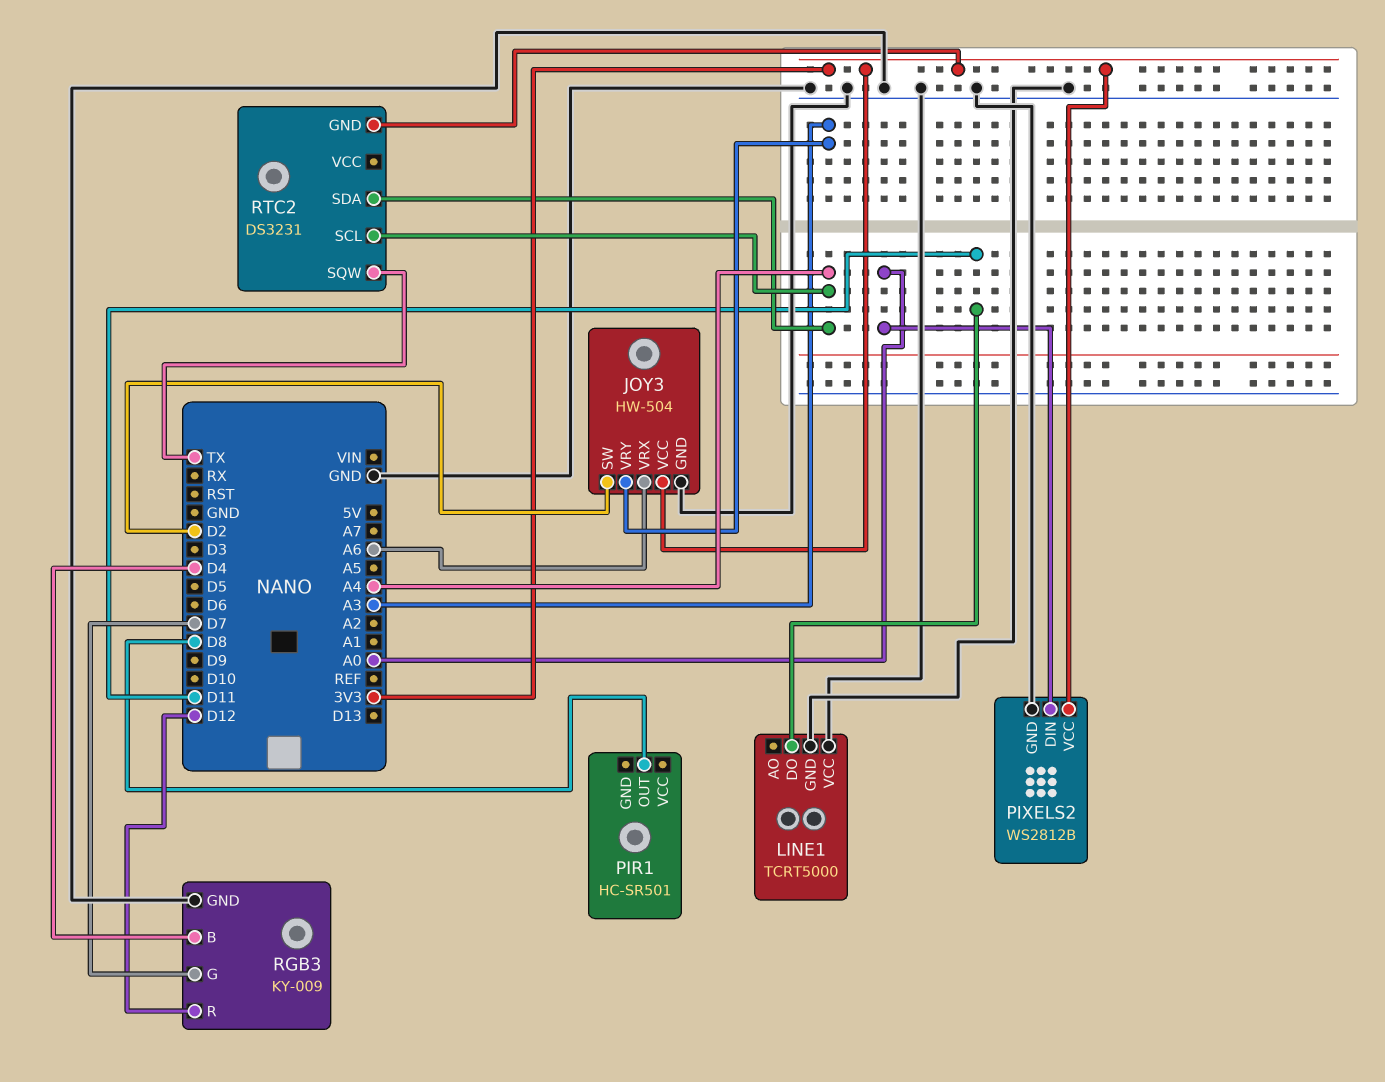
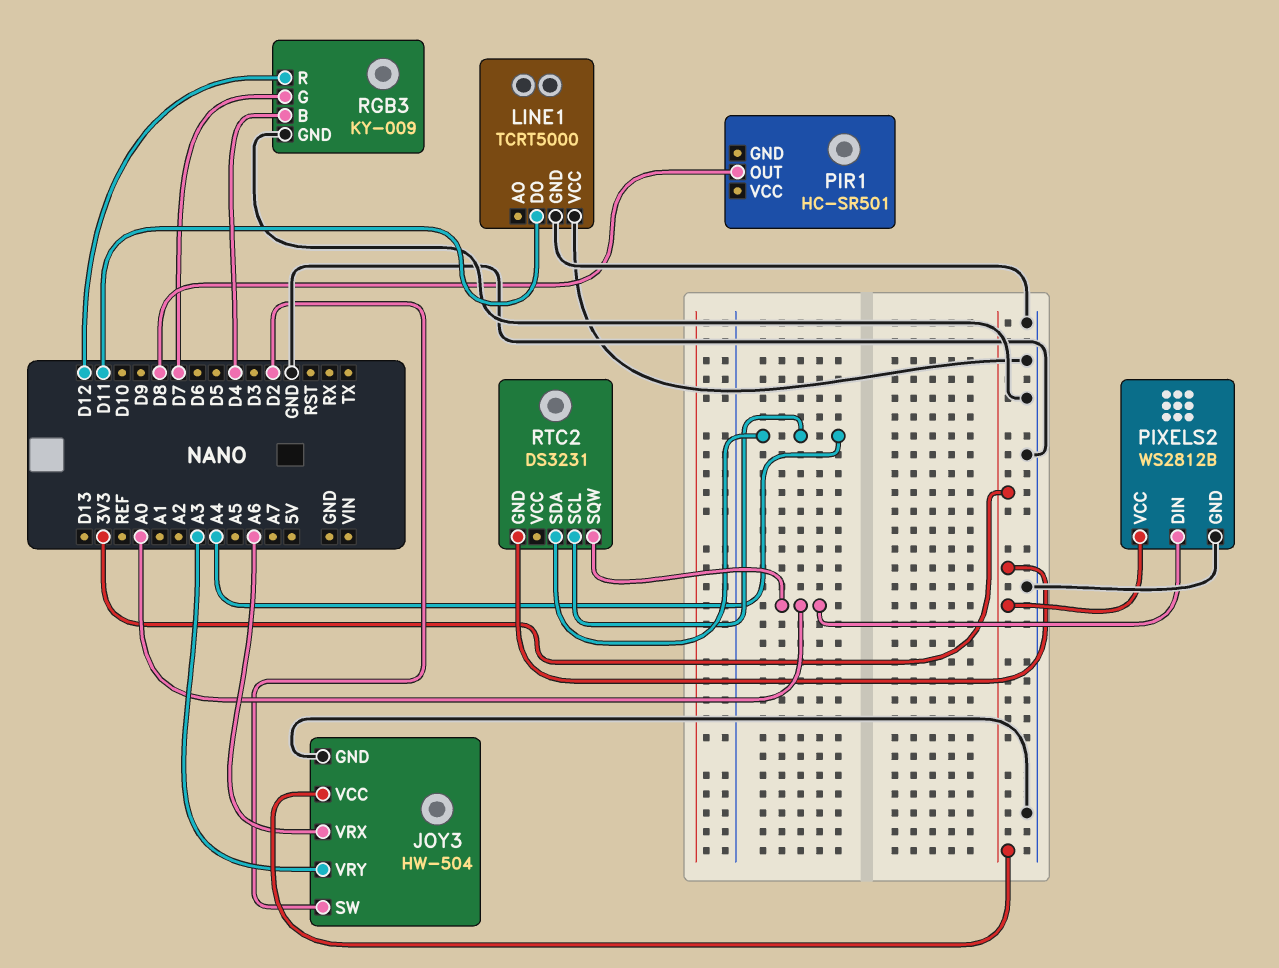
RTC2 pin SQW: TX -> A0

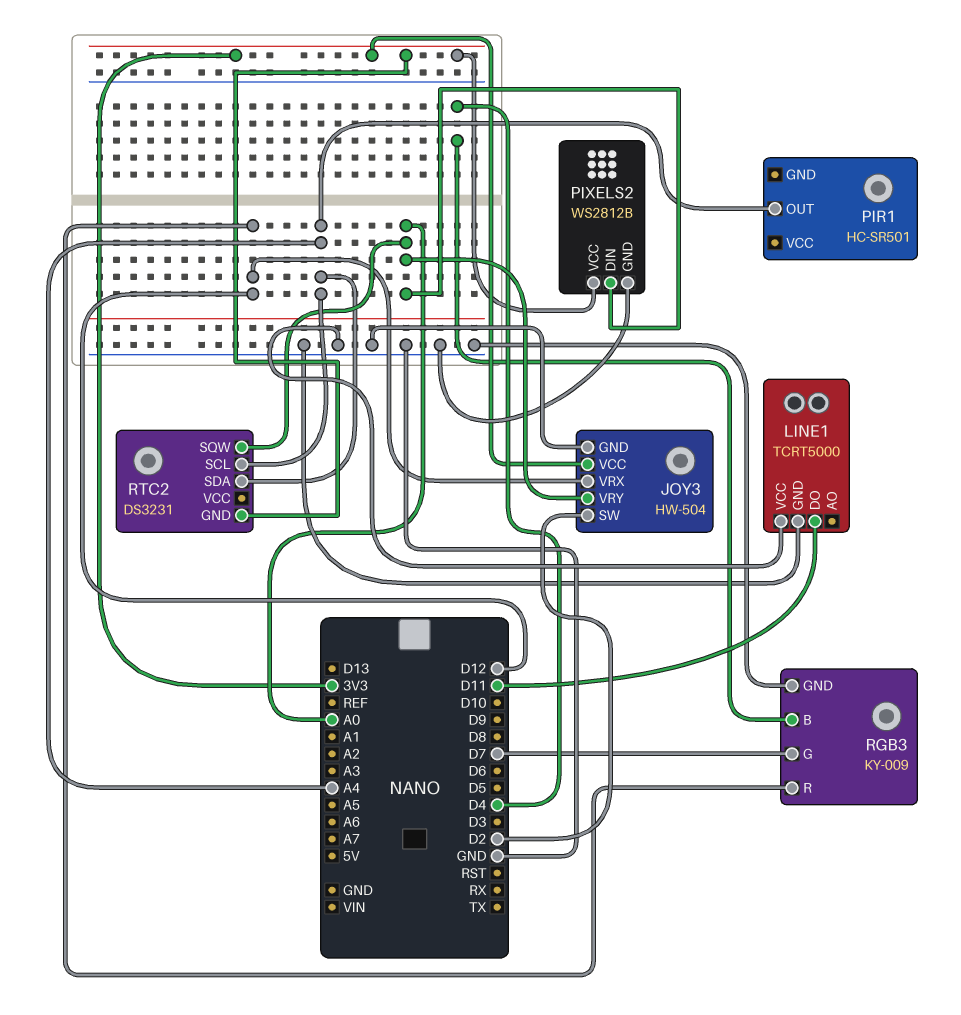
JOY3 pin VRX: A6 -> D12
JOY3 pin VRY: A3 -> A0
PIR1 pin OUT: D8 -> A4

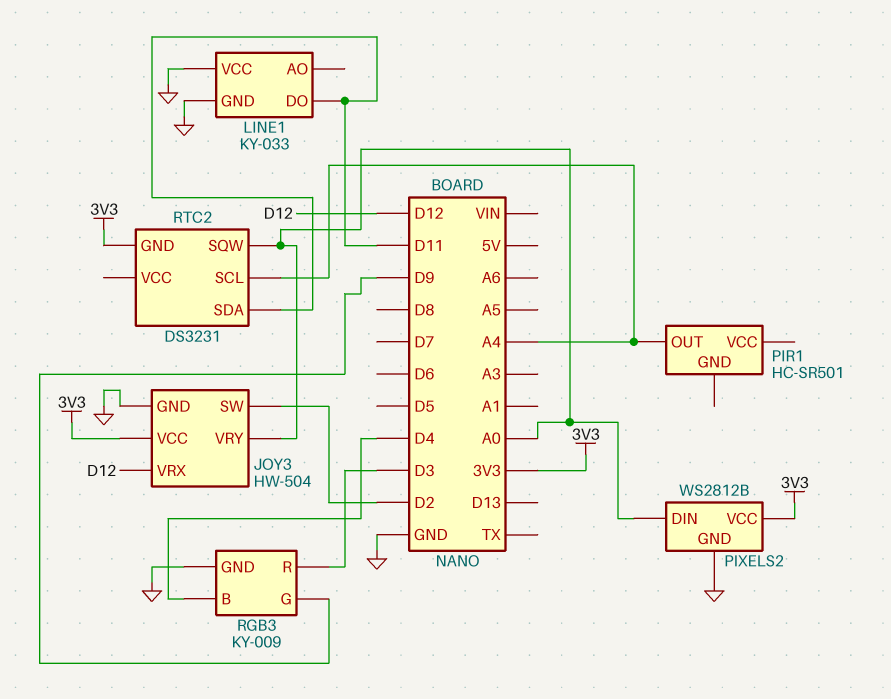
LINE1: TCRT5000 -> KY-033
RGB3 pin G: D7 -> D9
RGB3 pin R: D12 -> D3
RTC2 pin SDA: A4 -> D11

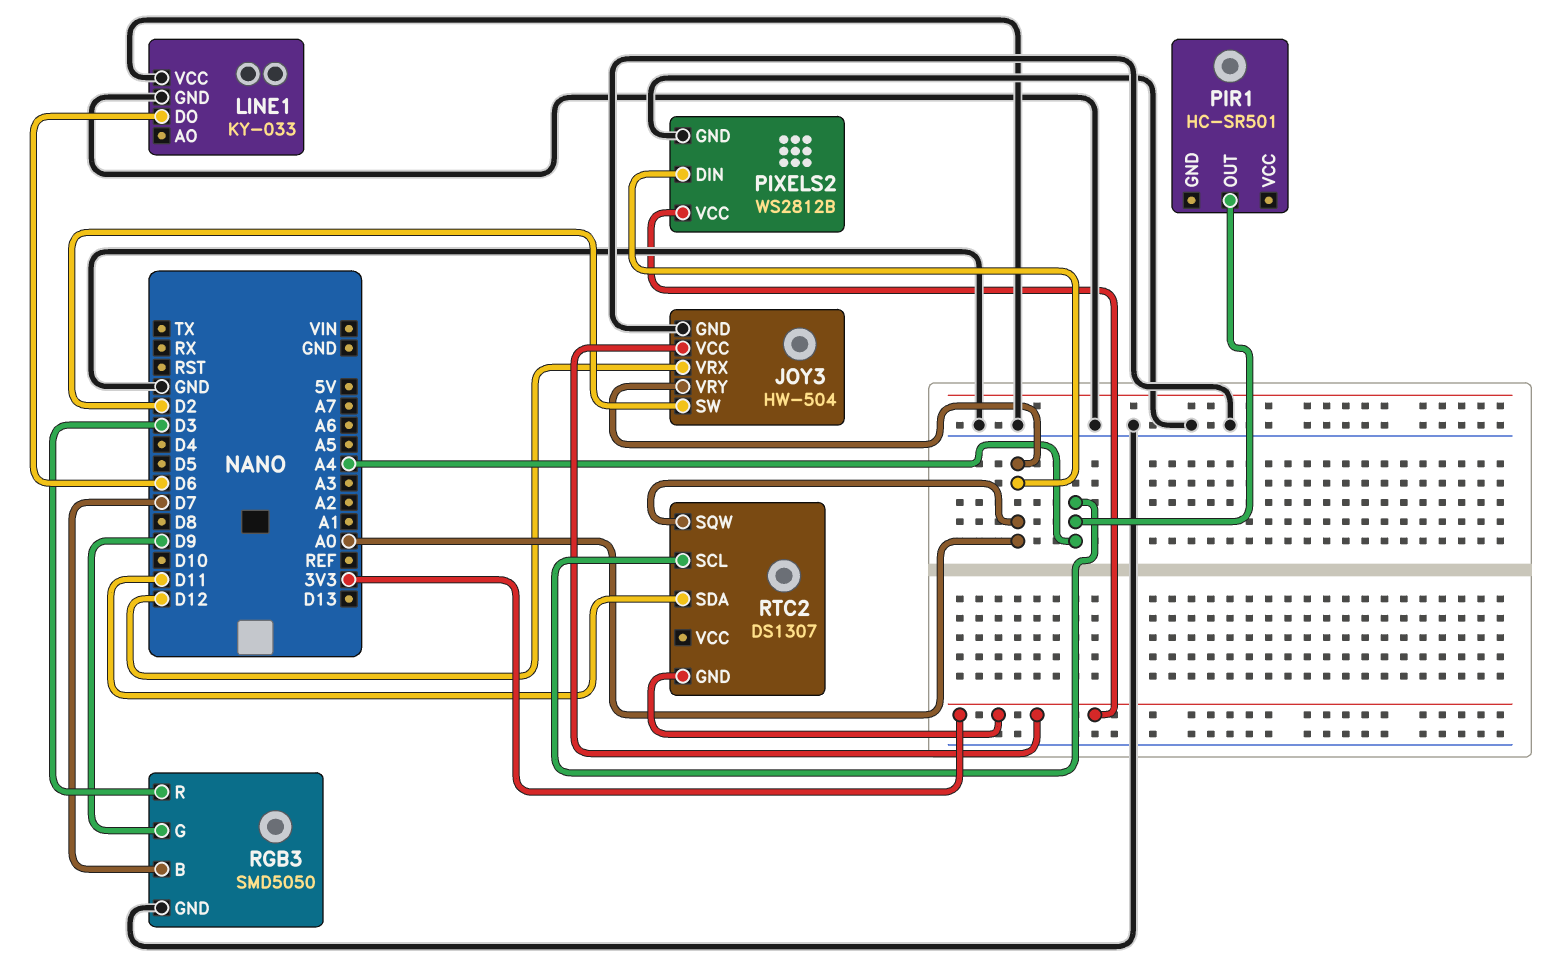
LINE1 pin DO: D11 -> D6
RGB3: KY-009 -> SMD5050
RGB3 pin B: D4 -> D7
RTC2: DS3231 -> DS1307

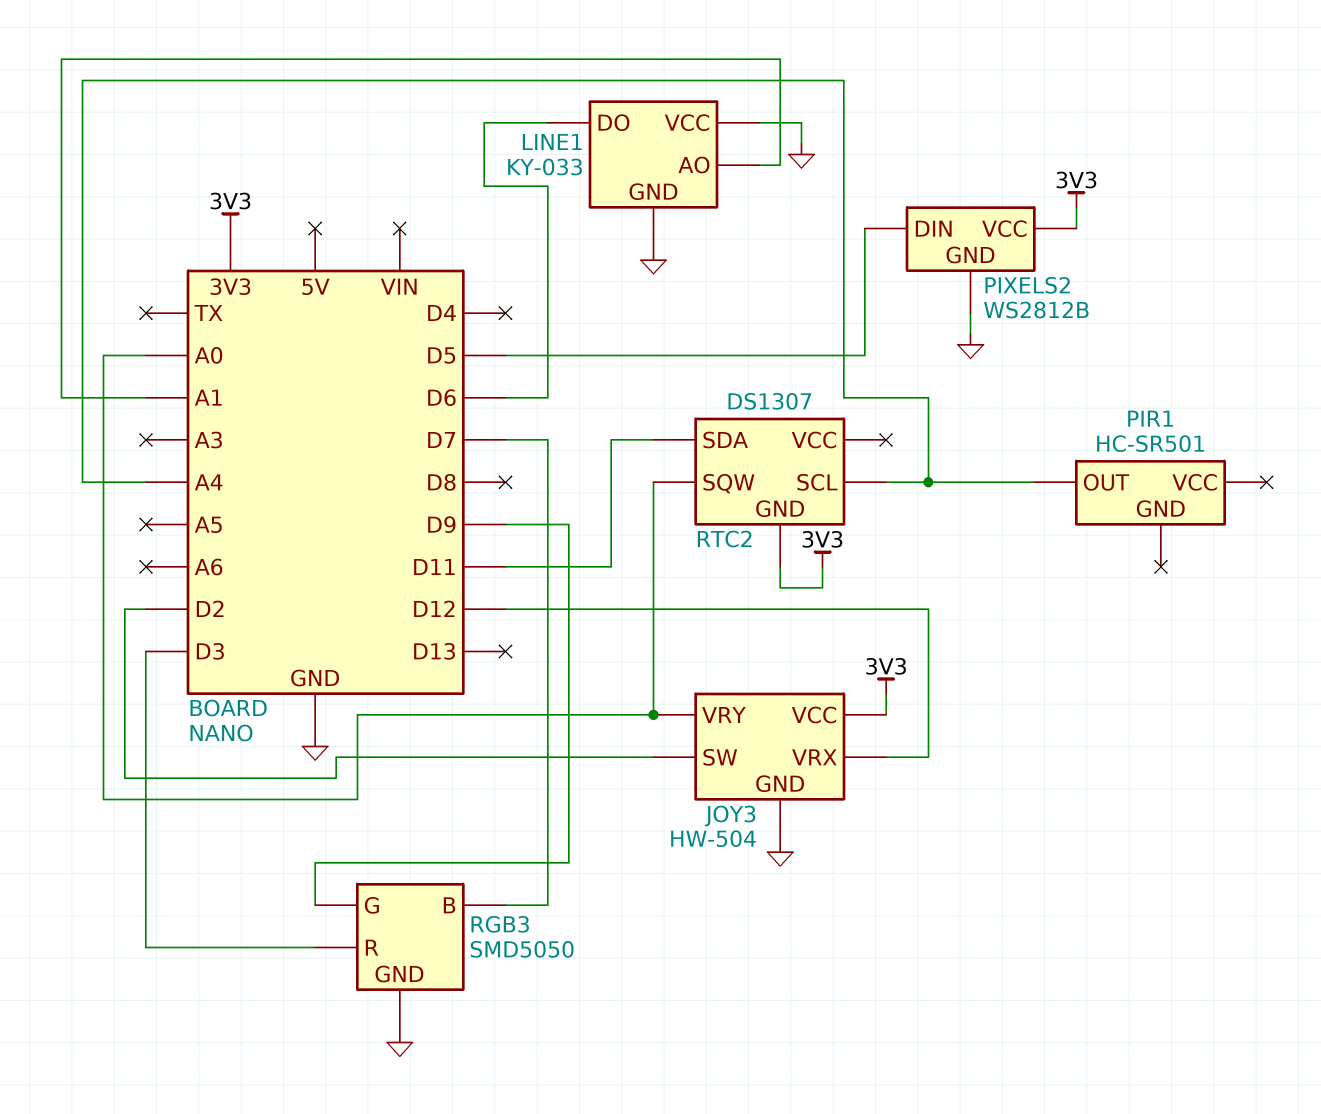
LINE1 pin AO: none -> A1
PIXELS2 pin DIN: A0 -> D5

